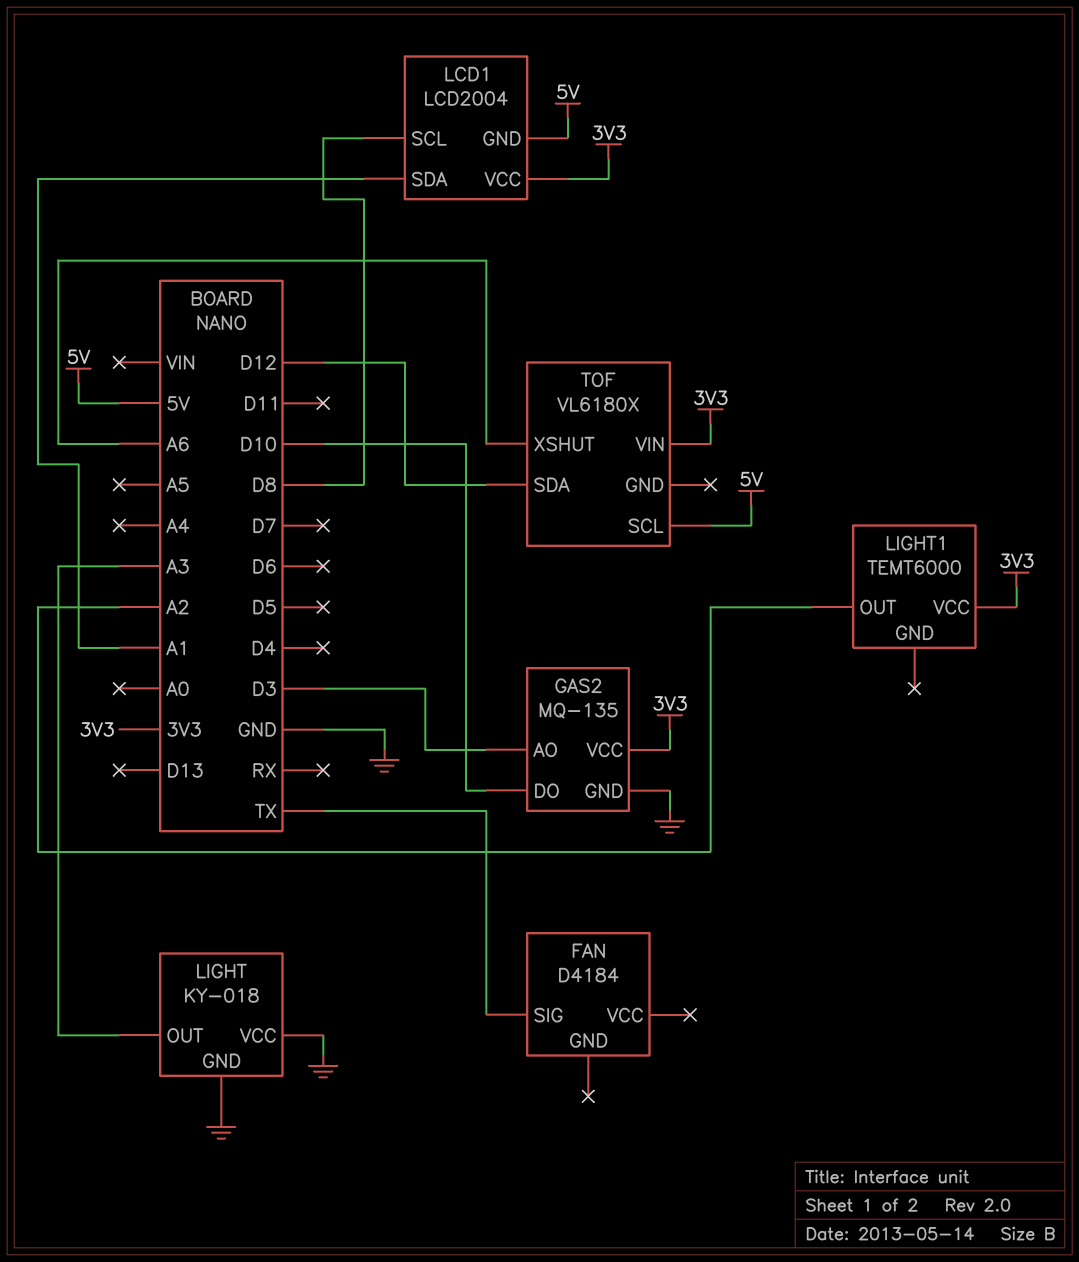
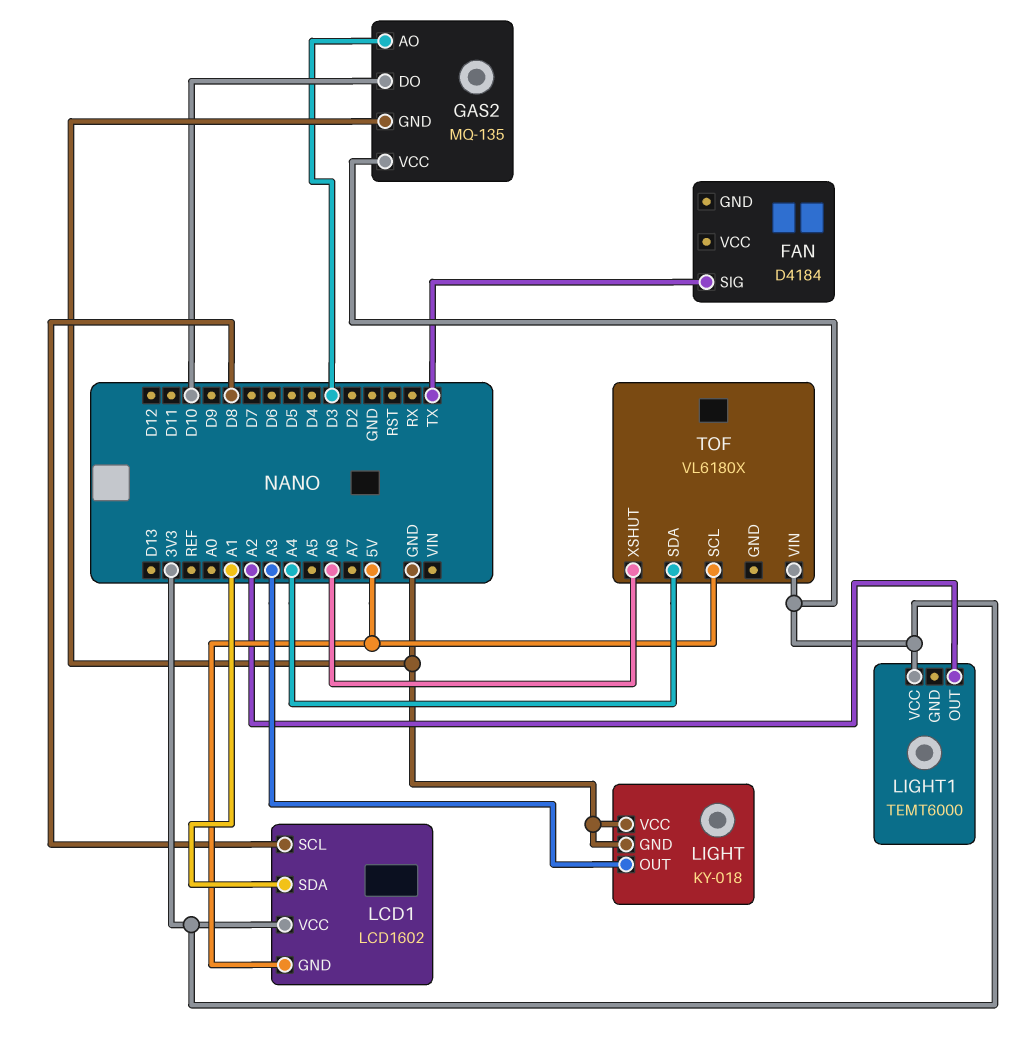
LCD1: LCD2004 -> LCD1602
TOF pin SDA: D12 -> A4

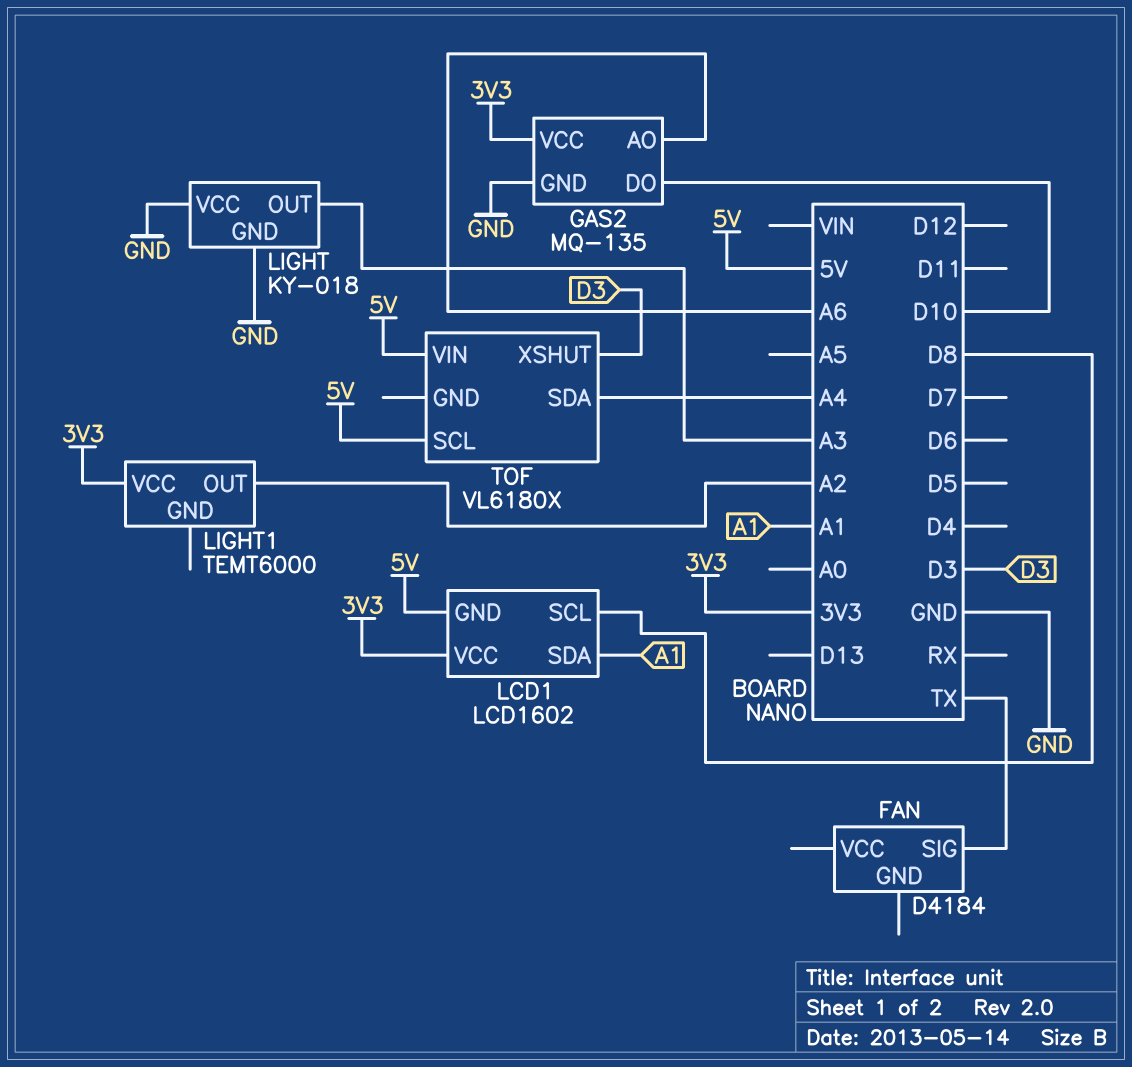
GAS2 pin AO: D3 -> A6
TOF pin VIN: 3V3 -> 5V
TOF pin XSHUT: A6 -> D3

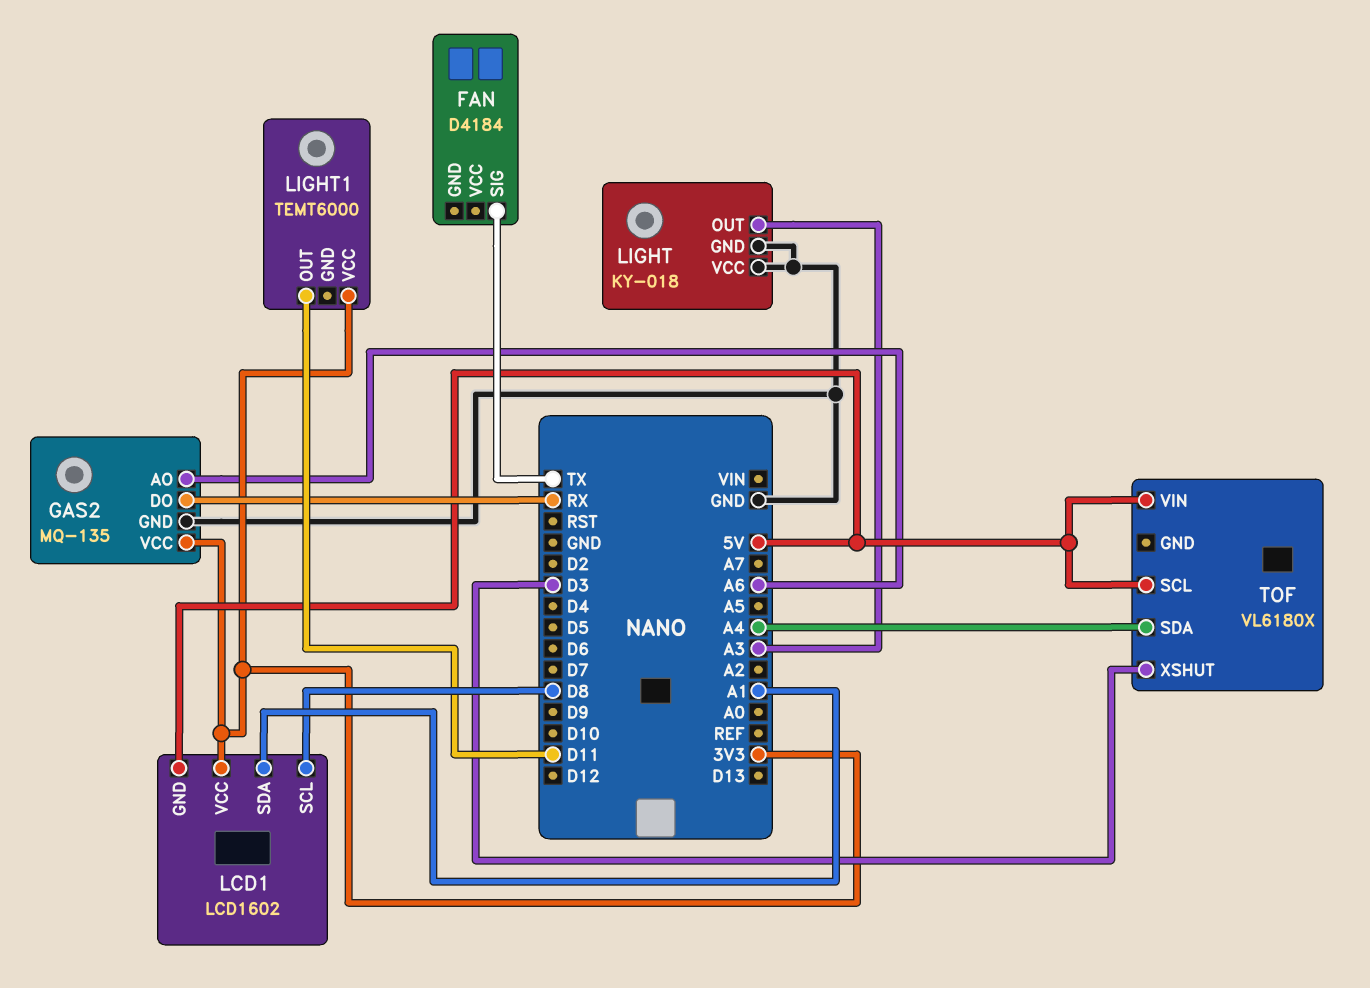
GAS2 pin DO: D10 -> RX
LIGHT1 pin OUT: A2 -> D11

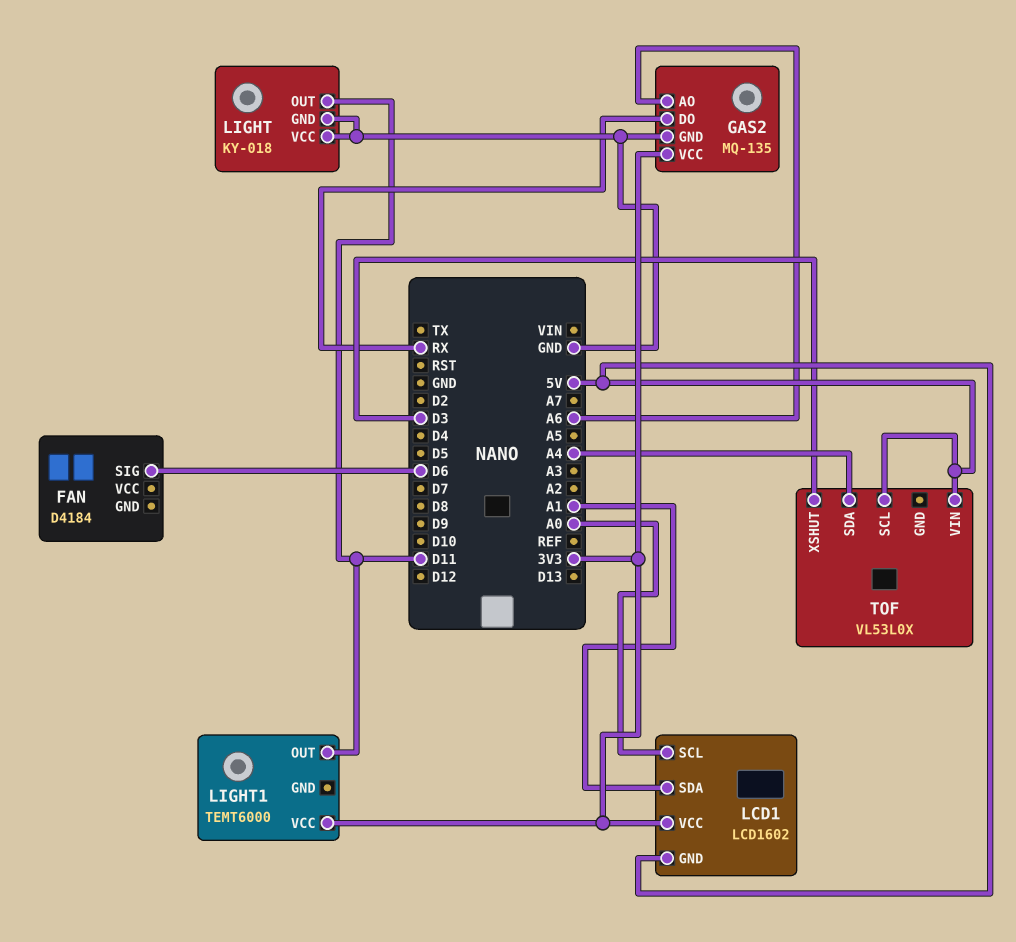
FAN pin SIG: TX -> D6
LCD1 pin SCL: D8 -> A0
LIGHT pin OUT: A3 -> D11
TOF: VL6180X -> VL53L0X

